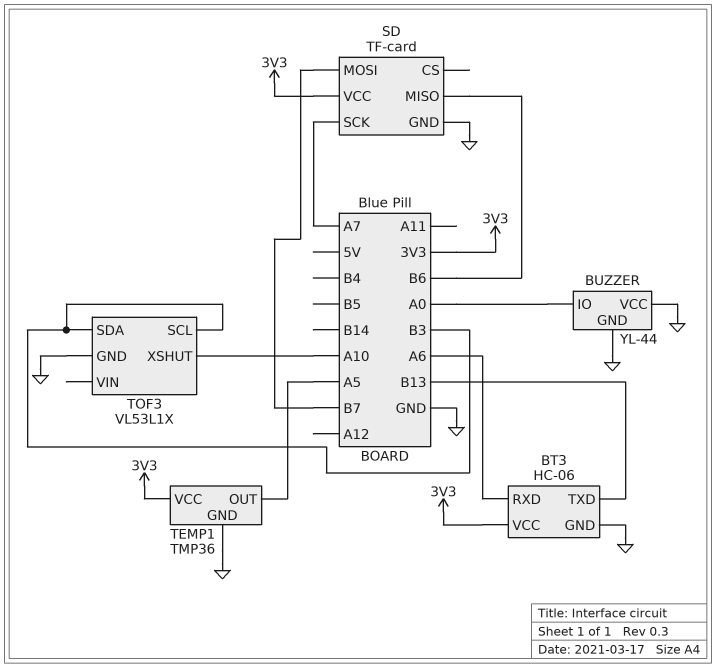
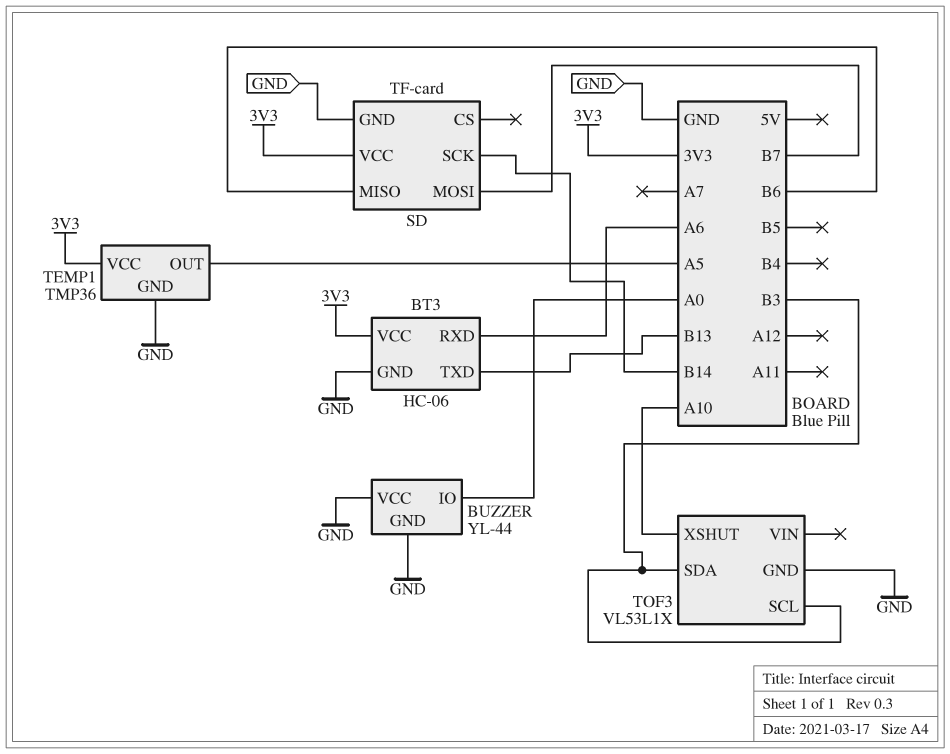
SD pin SCK: A7 -> B14

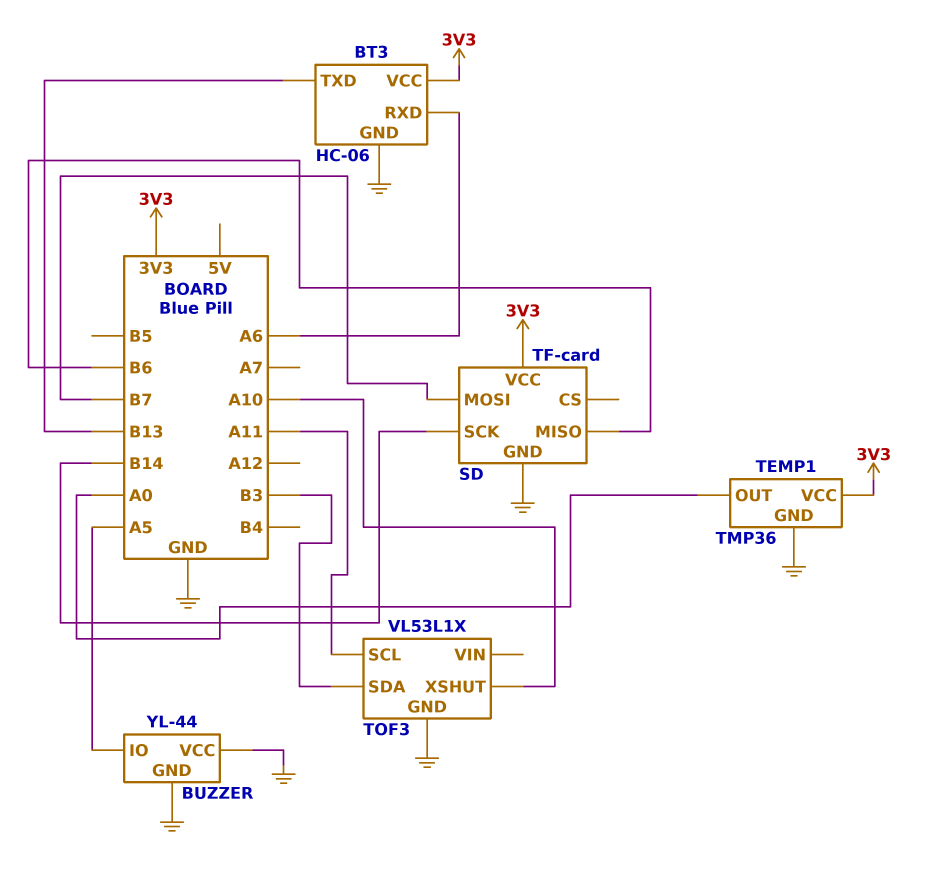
BUZZER pin IO: A0 -> A5
TEMP1 pin OUT: A5 -> A0
TOF3 pin SCL: B3 -> A11

